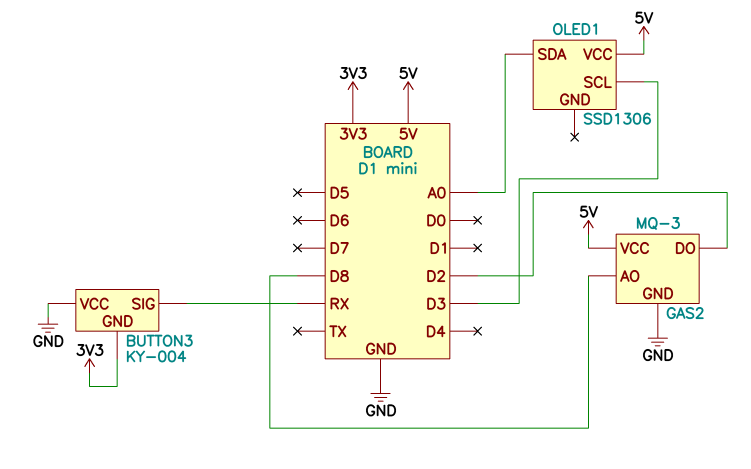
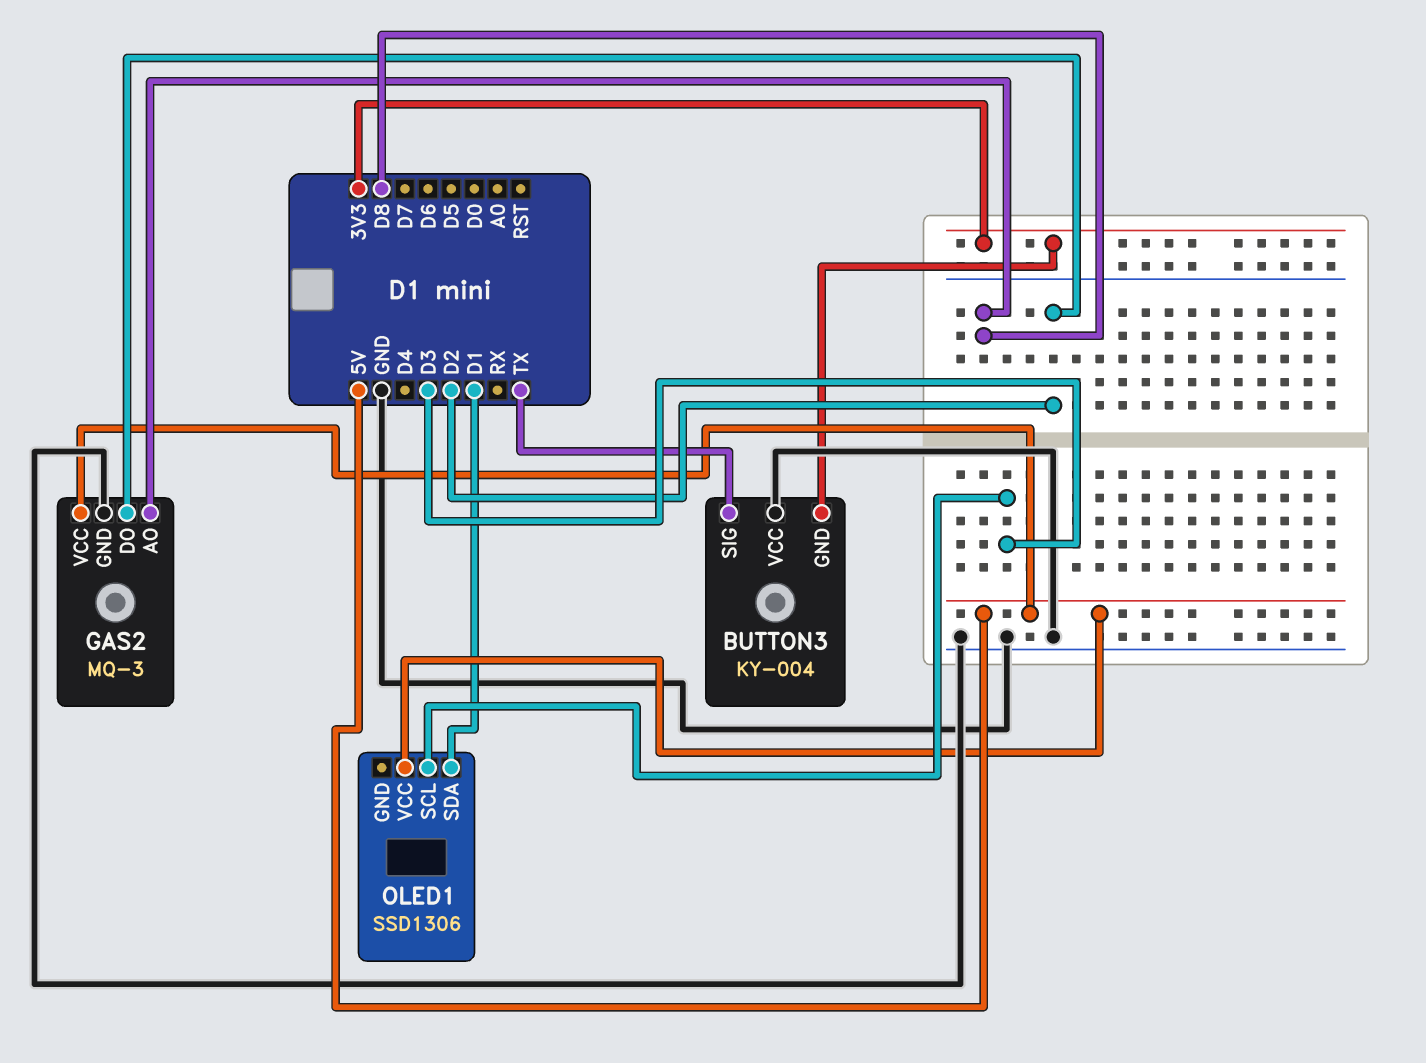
BUTTON3 pin SIG: RX -> TX
OLED1 pin SDA: A0 -> D1

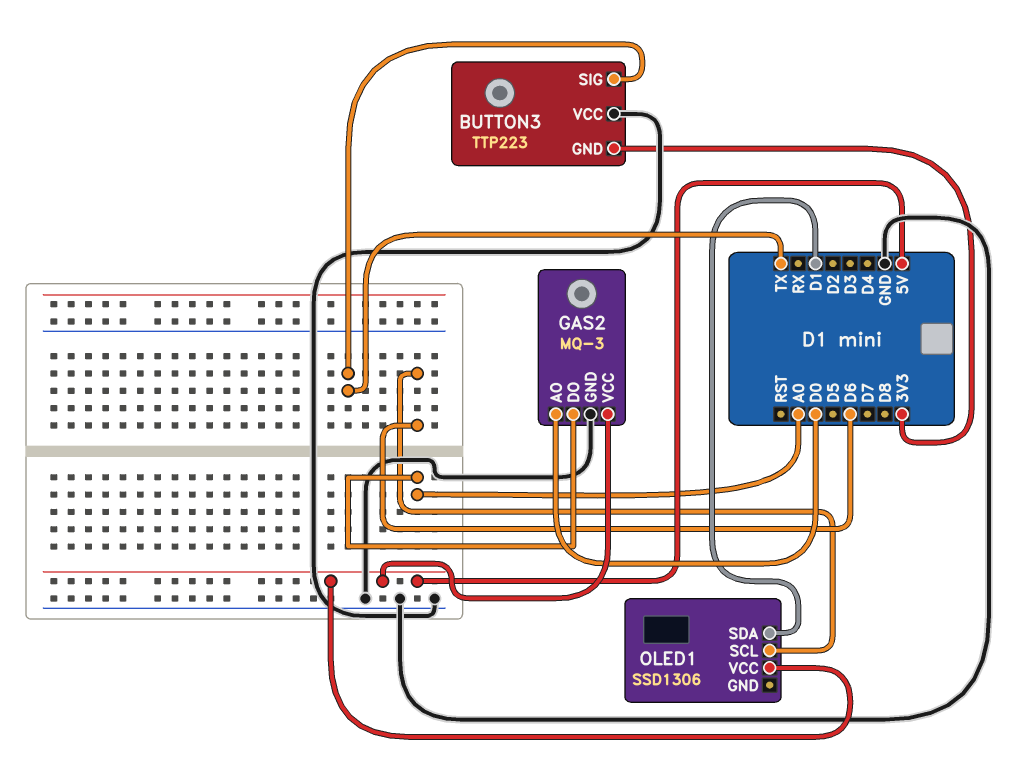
BUTTON3: KY-004 -> TTP223
GAS2 pin AO: D8 -> D0
GAS2 pin DO: D2 -> A0
OLED1 pin SCL: D3 -> D6

